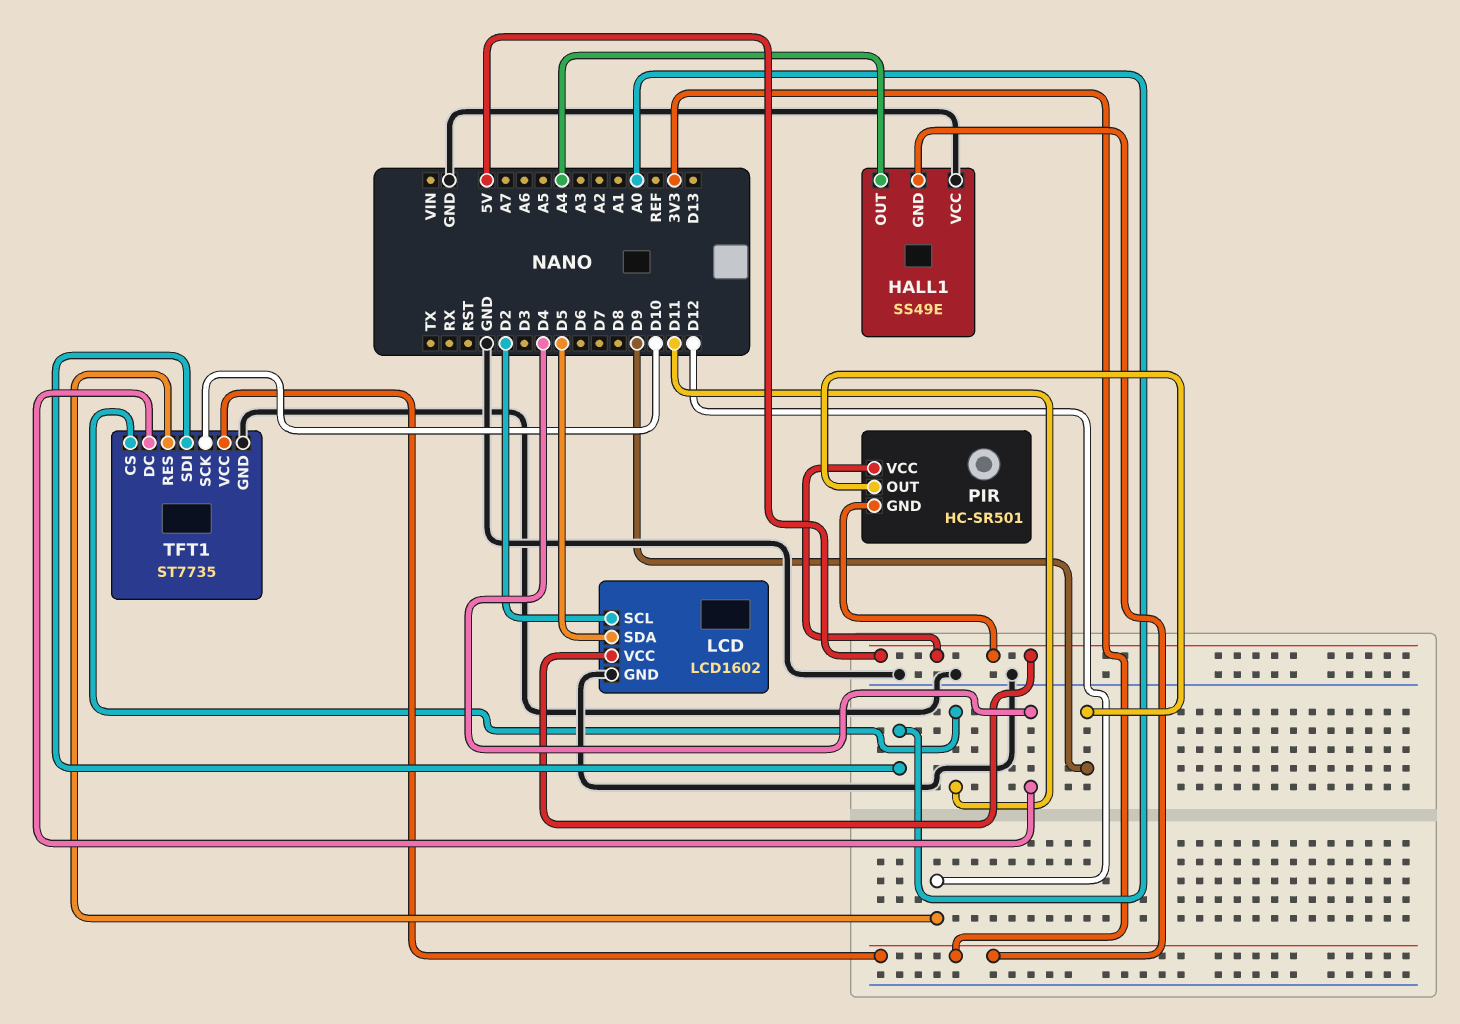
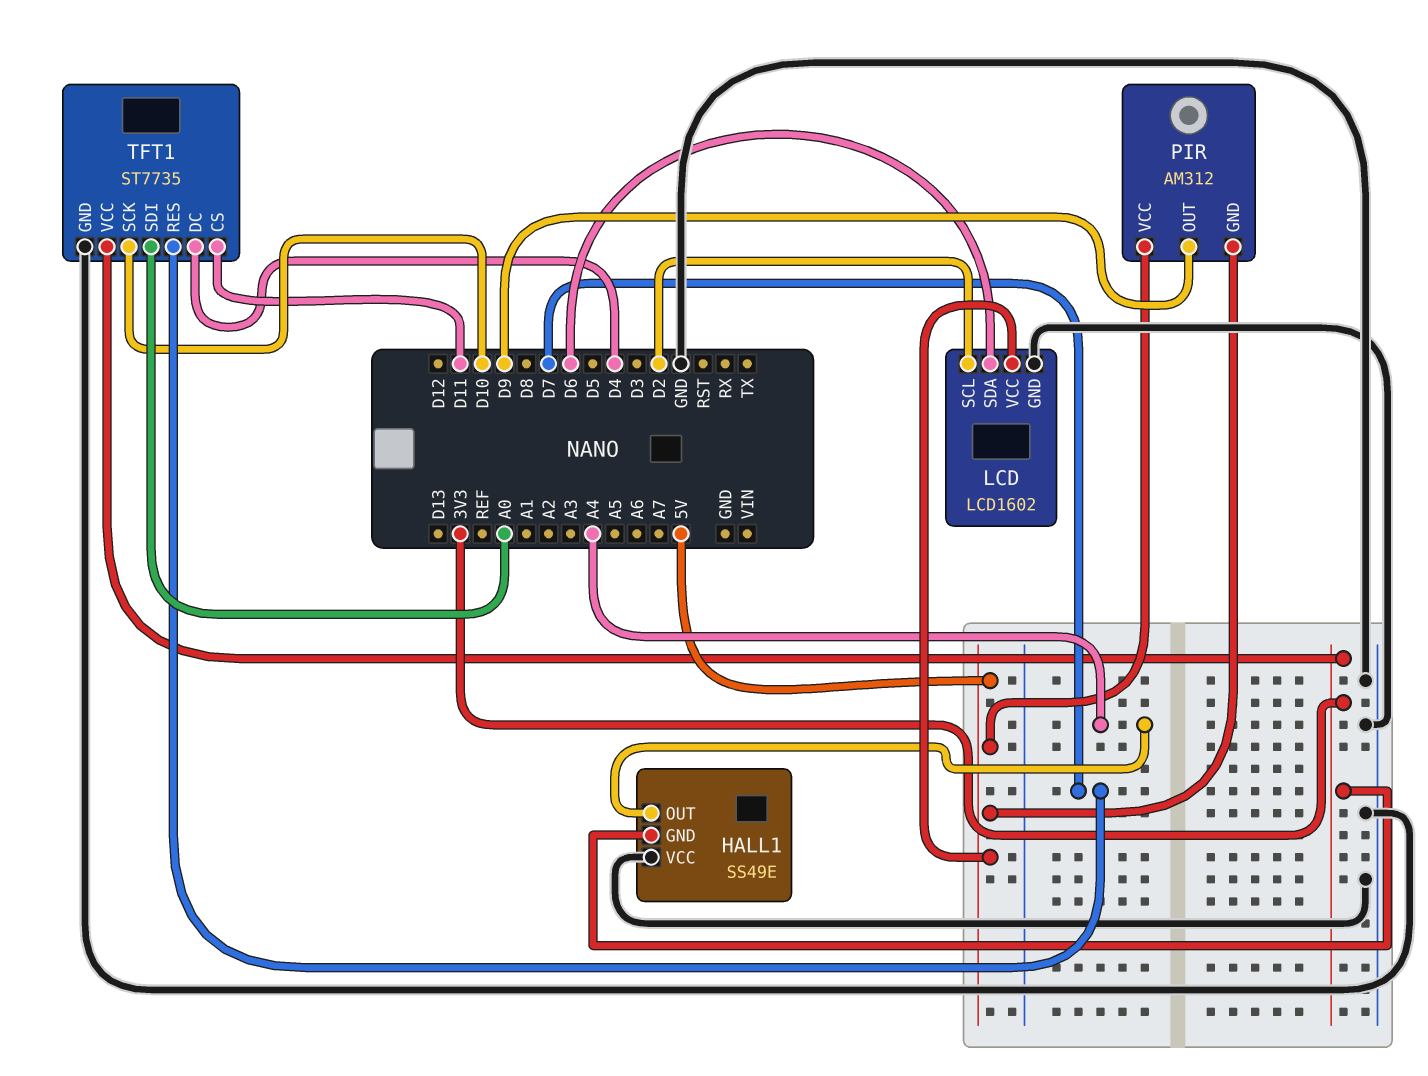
LCD pin SDA: D5 -> D6
PIR: HC-SR501 -> AM312
TFT1 pin RES: D12 -> D7

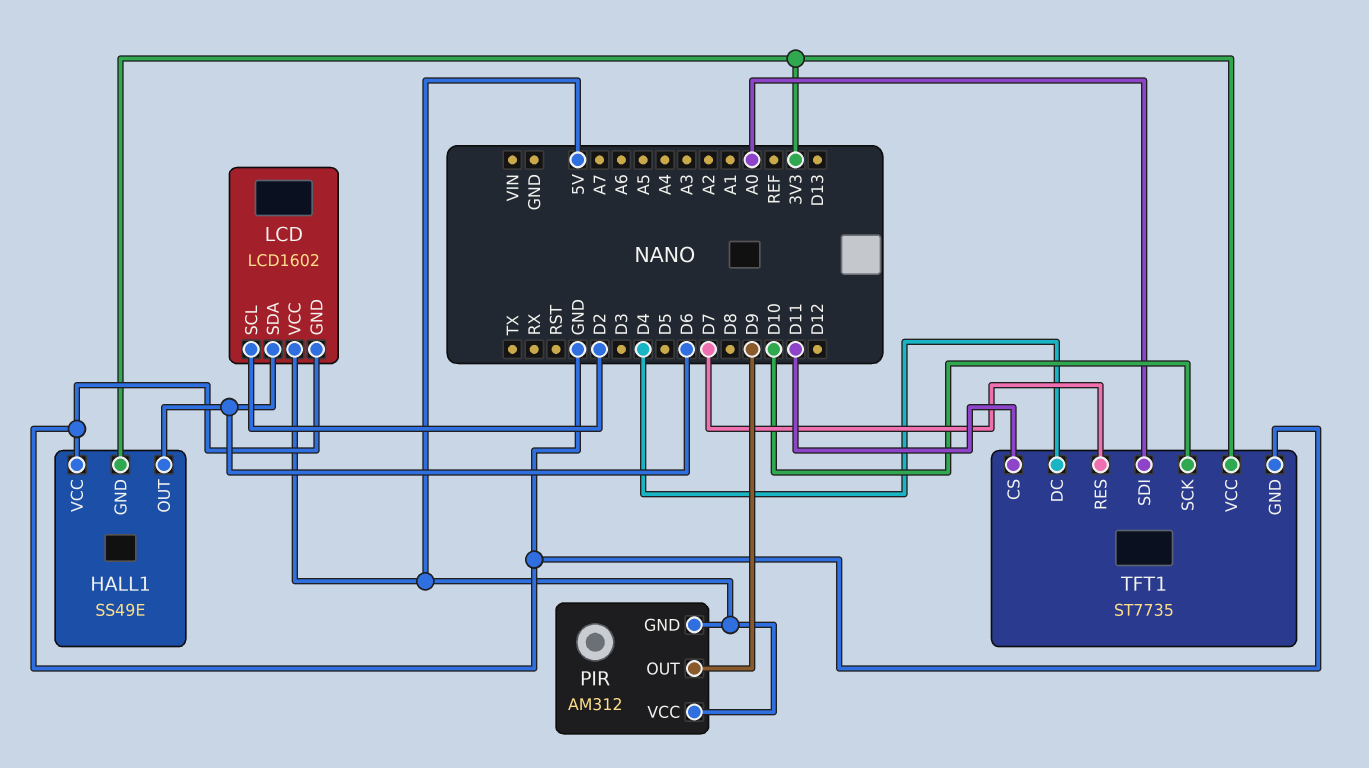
HALL1 pin OUT: A4 -> D6

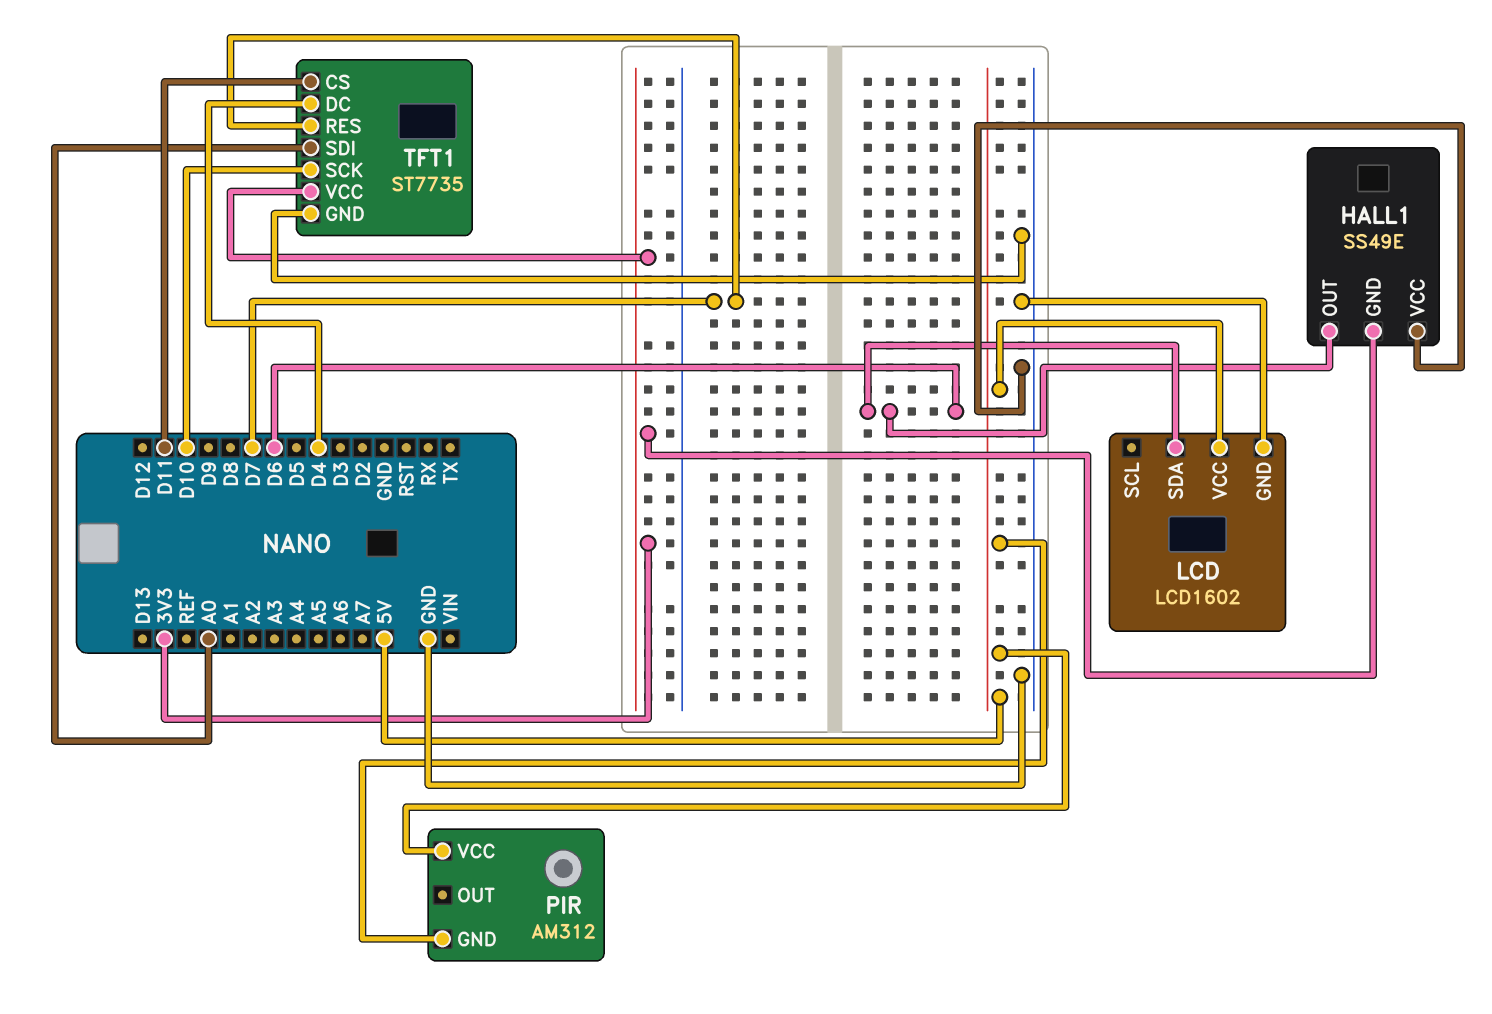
LCD pin SCL: D2 -> none
PIR pin OUT: D9 -> none

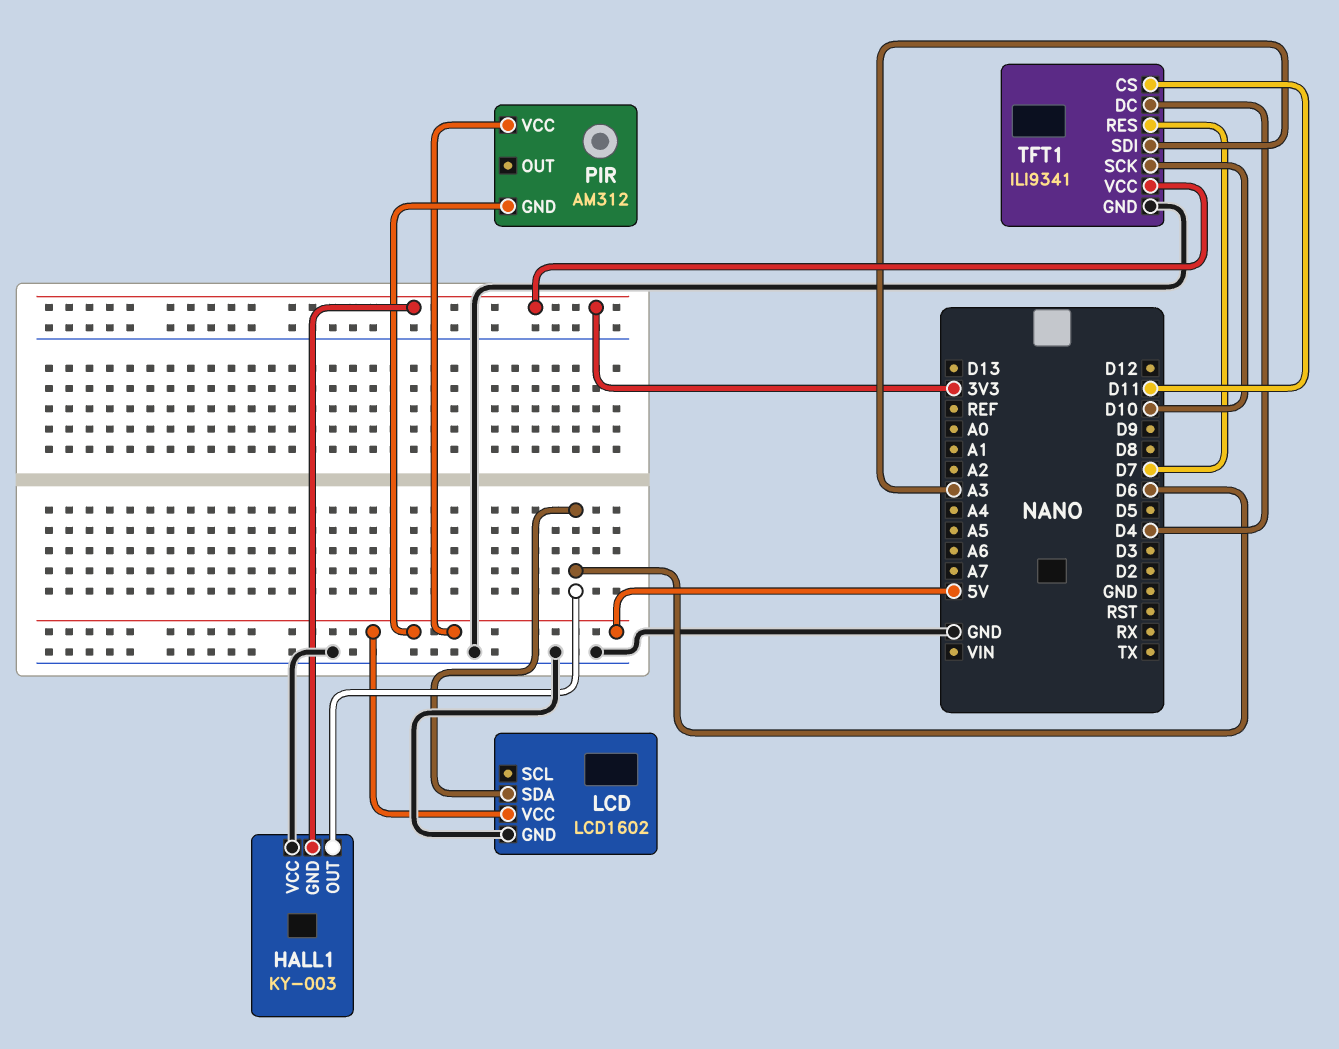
HALL1: SS49E -> KY-003
TFT1: ST7735 -> ILI9341
TFT1 pin SDI: A0 -> A3

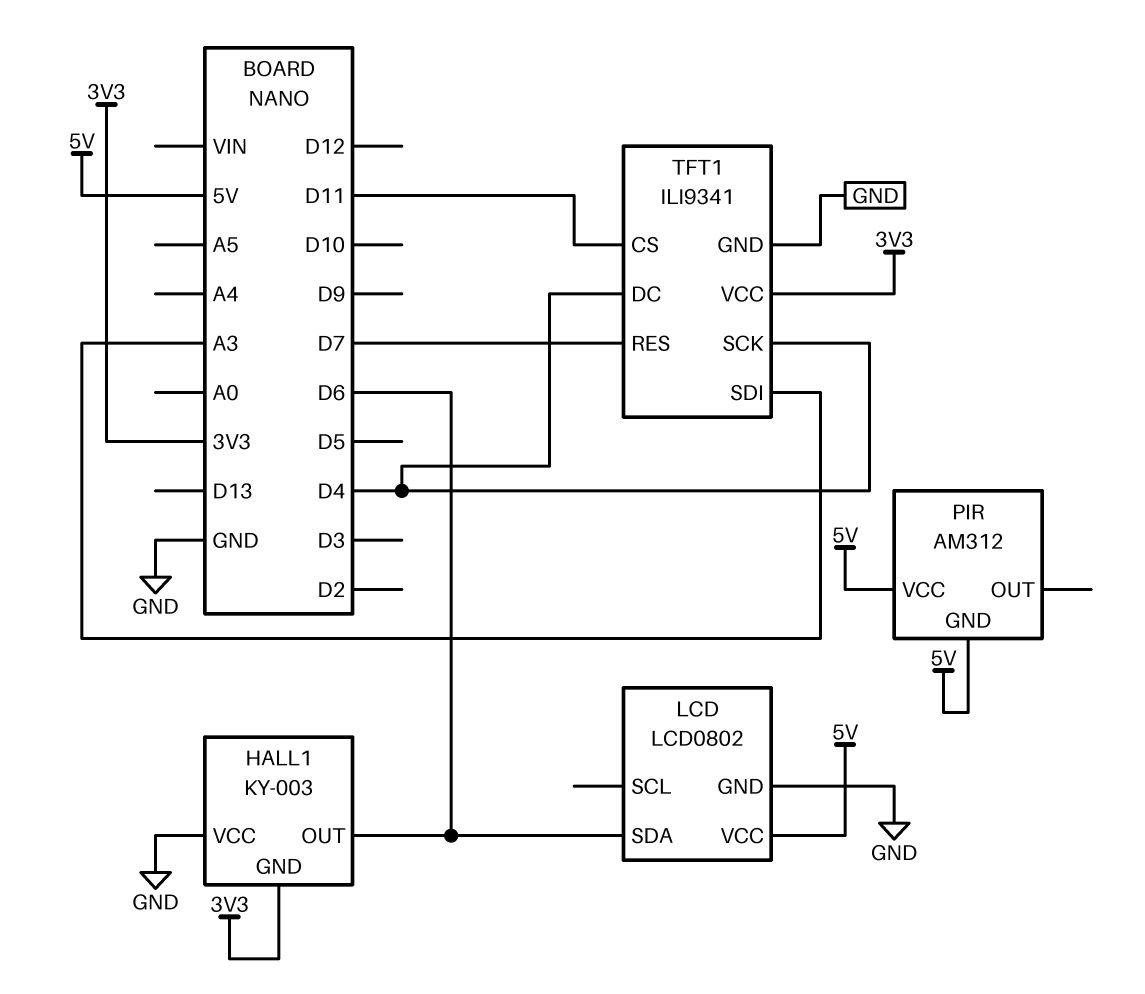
LCD: LCD1602 -> LCD0802
TFT1 pin SCK: D10 -> D4

